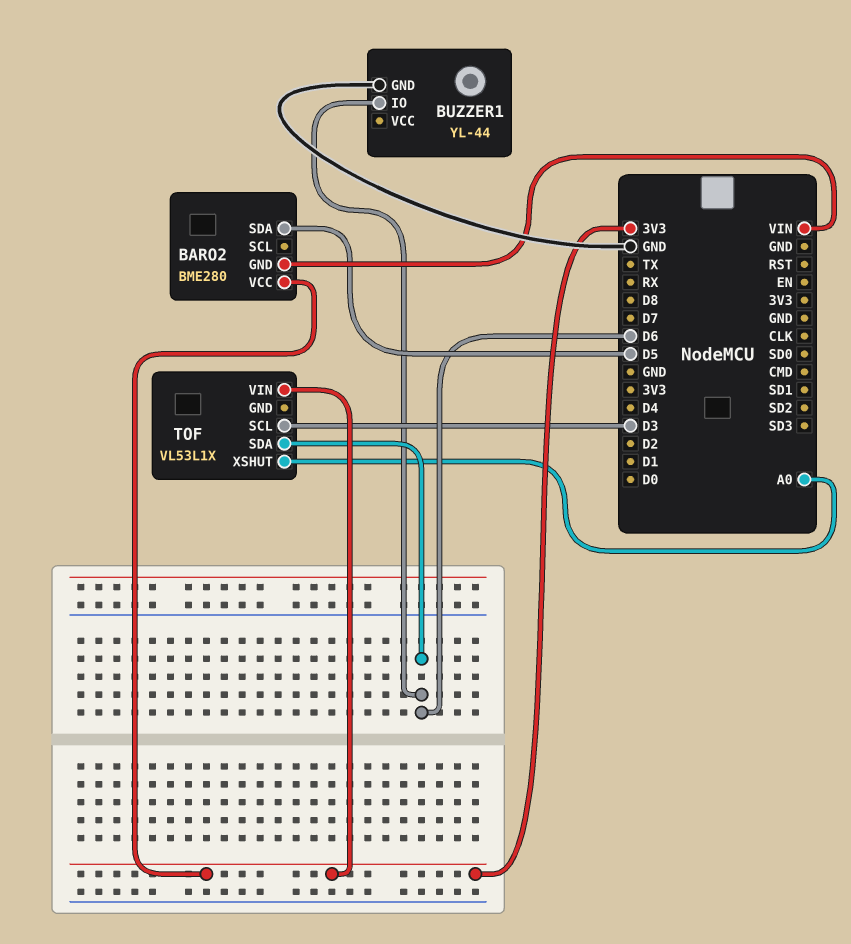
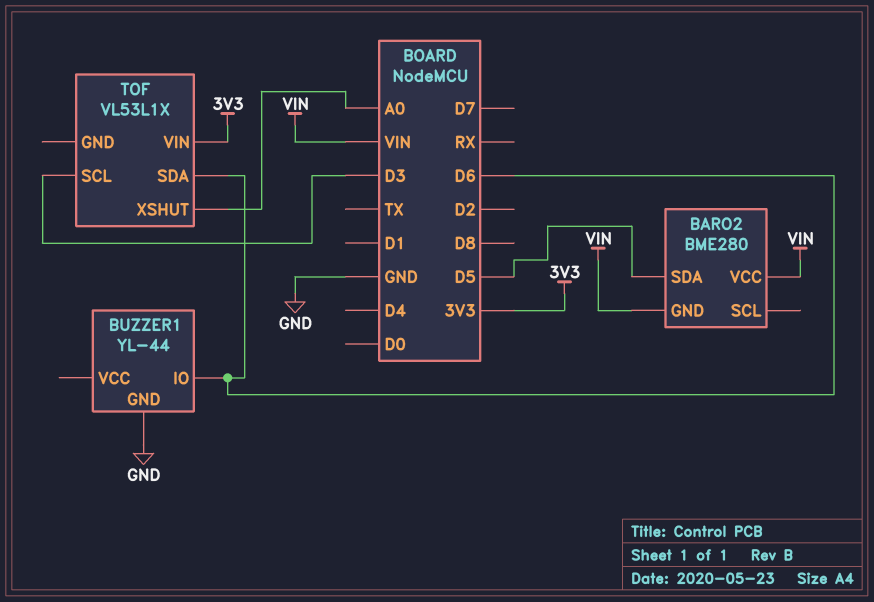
BARO2 pin VCC: 3V3 -> VIN

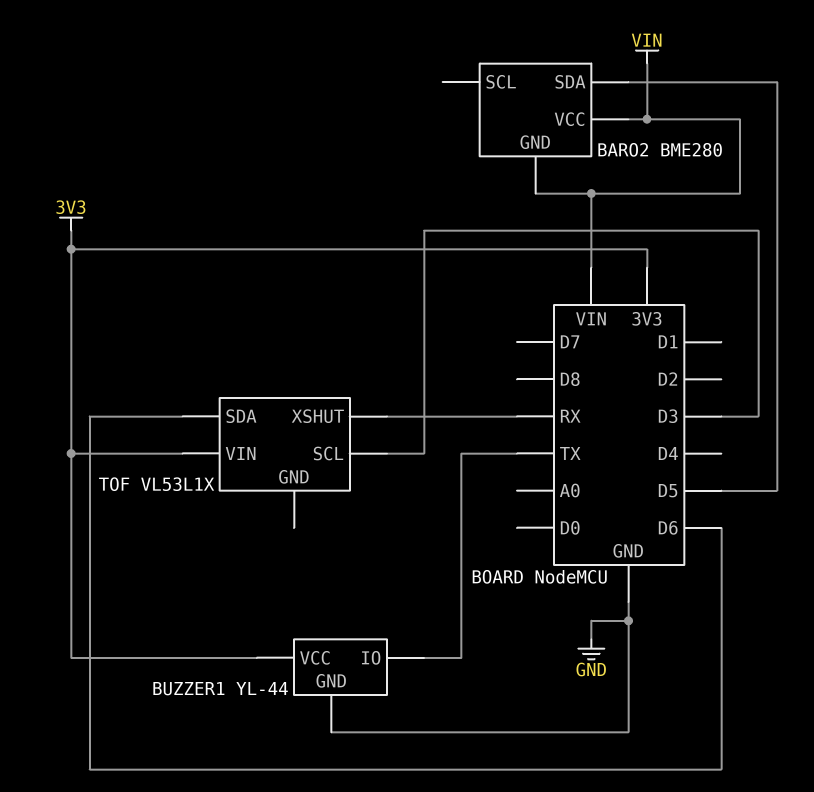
BUZZER1 pin IO: D6 -> TX
BUZZER1 pin VCC: none -> 3V3
TOF pin XSHUT: A0 -> RX

